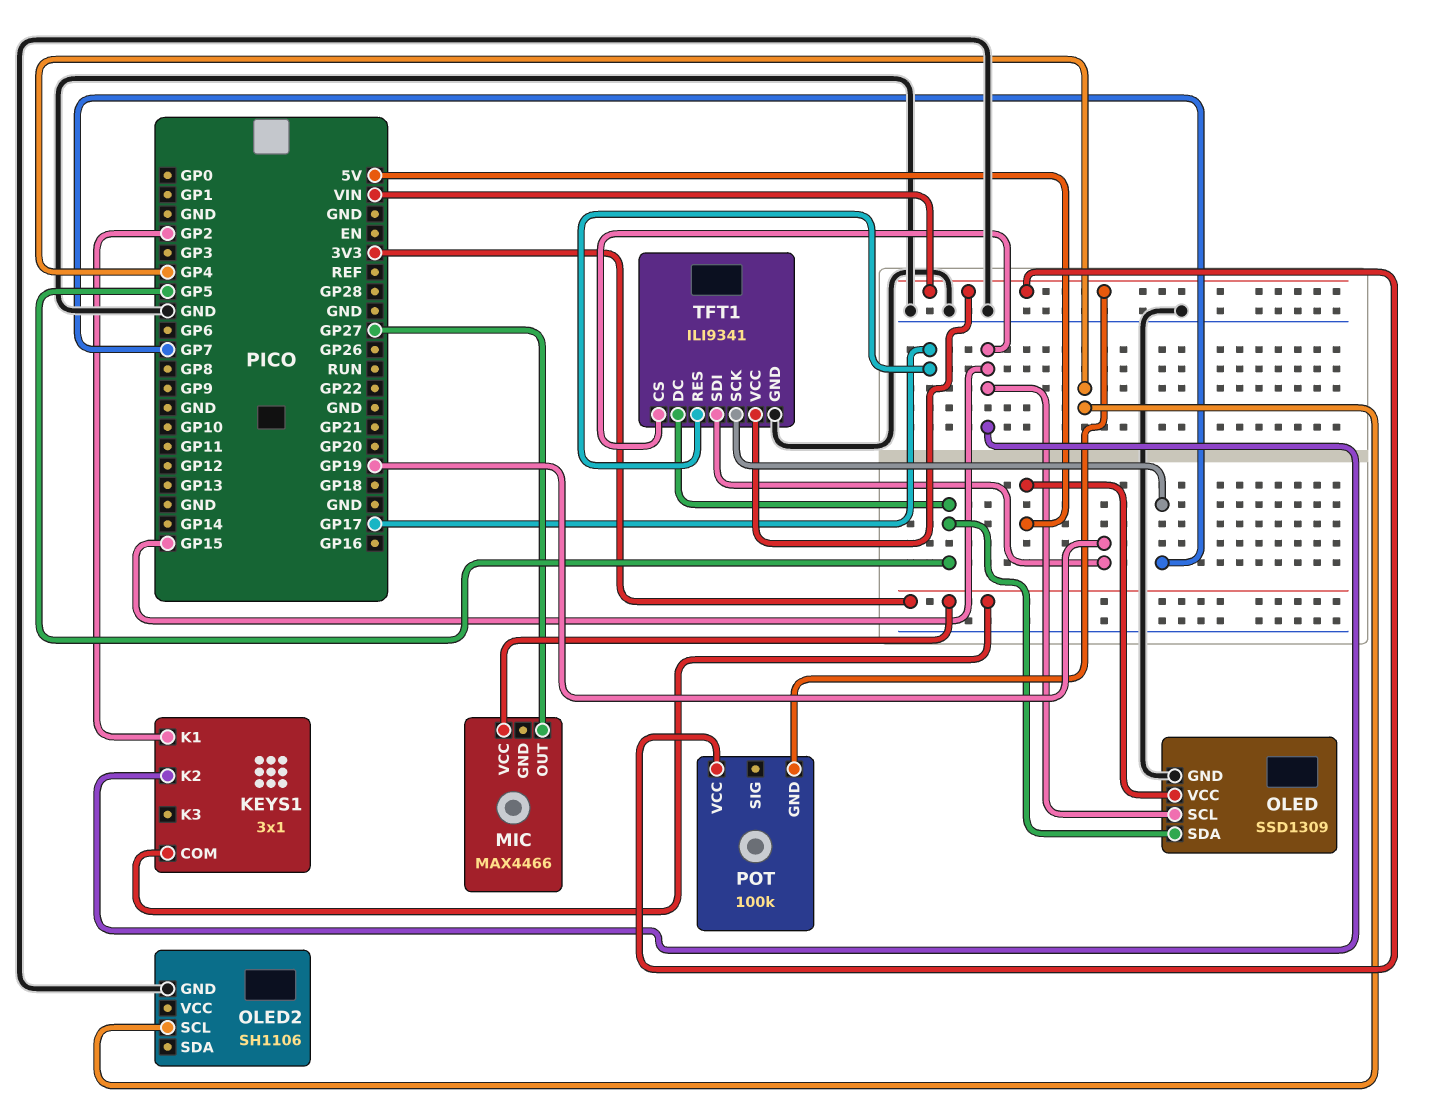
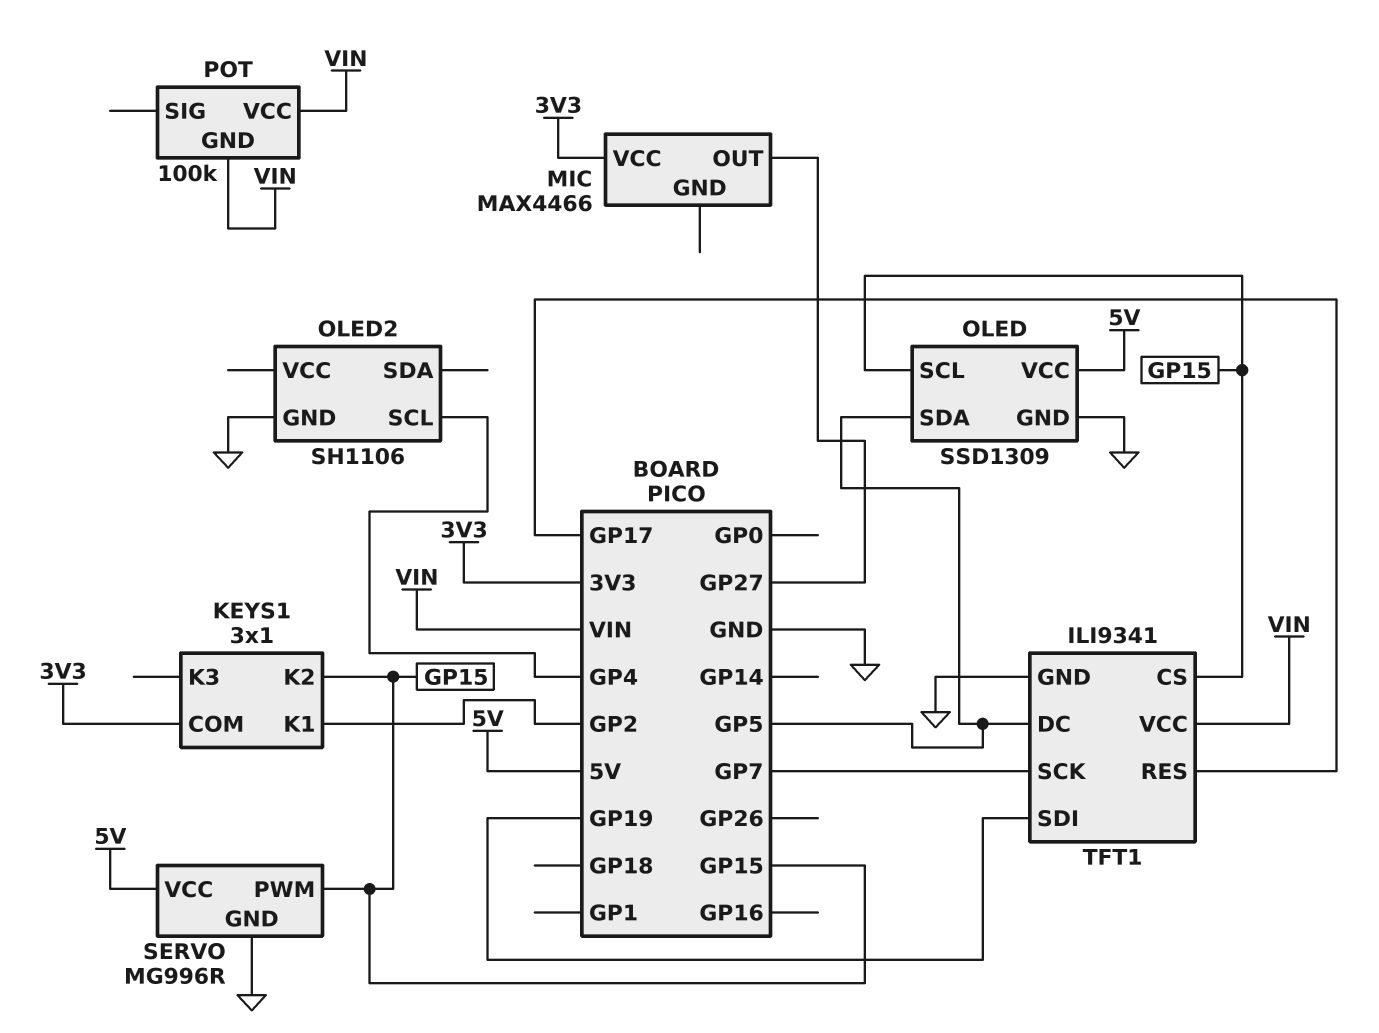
SERVO: none -> MG996R
SERVO pin GND: none -> GND
SERVO pin PWM: none -> GP15
SERVO pin VCC: none -> 5V

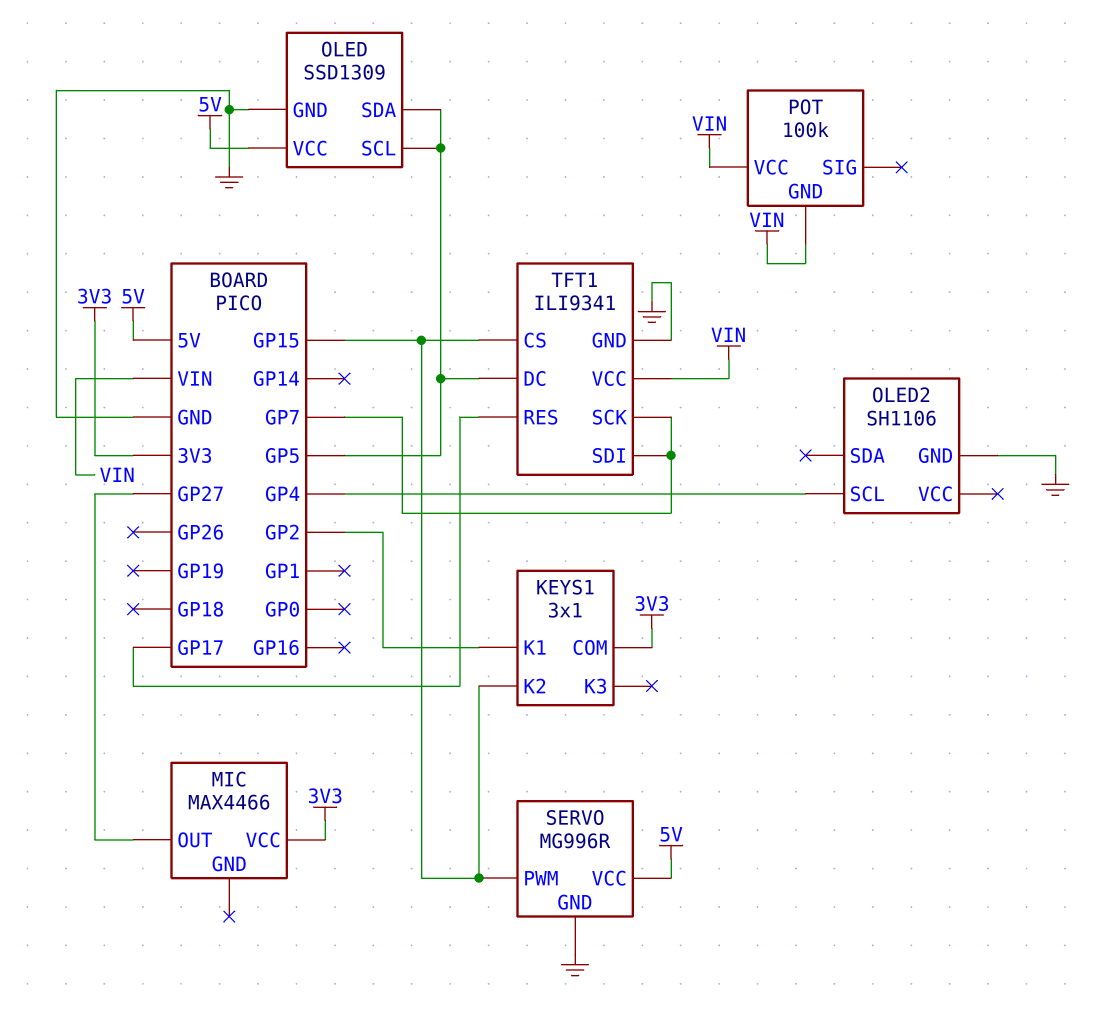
OLED pin SCL: GP15 -> GP5
TFT1 pin SDI: GP19 -> GP7

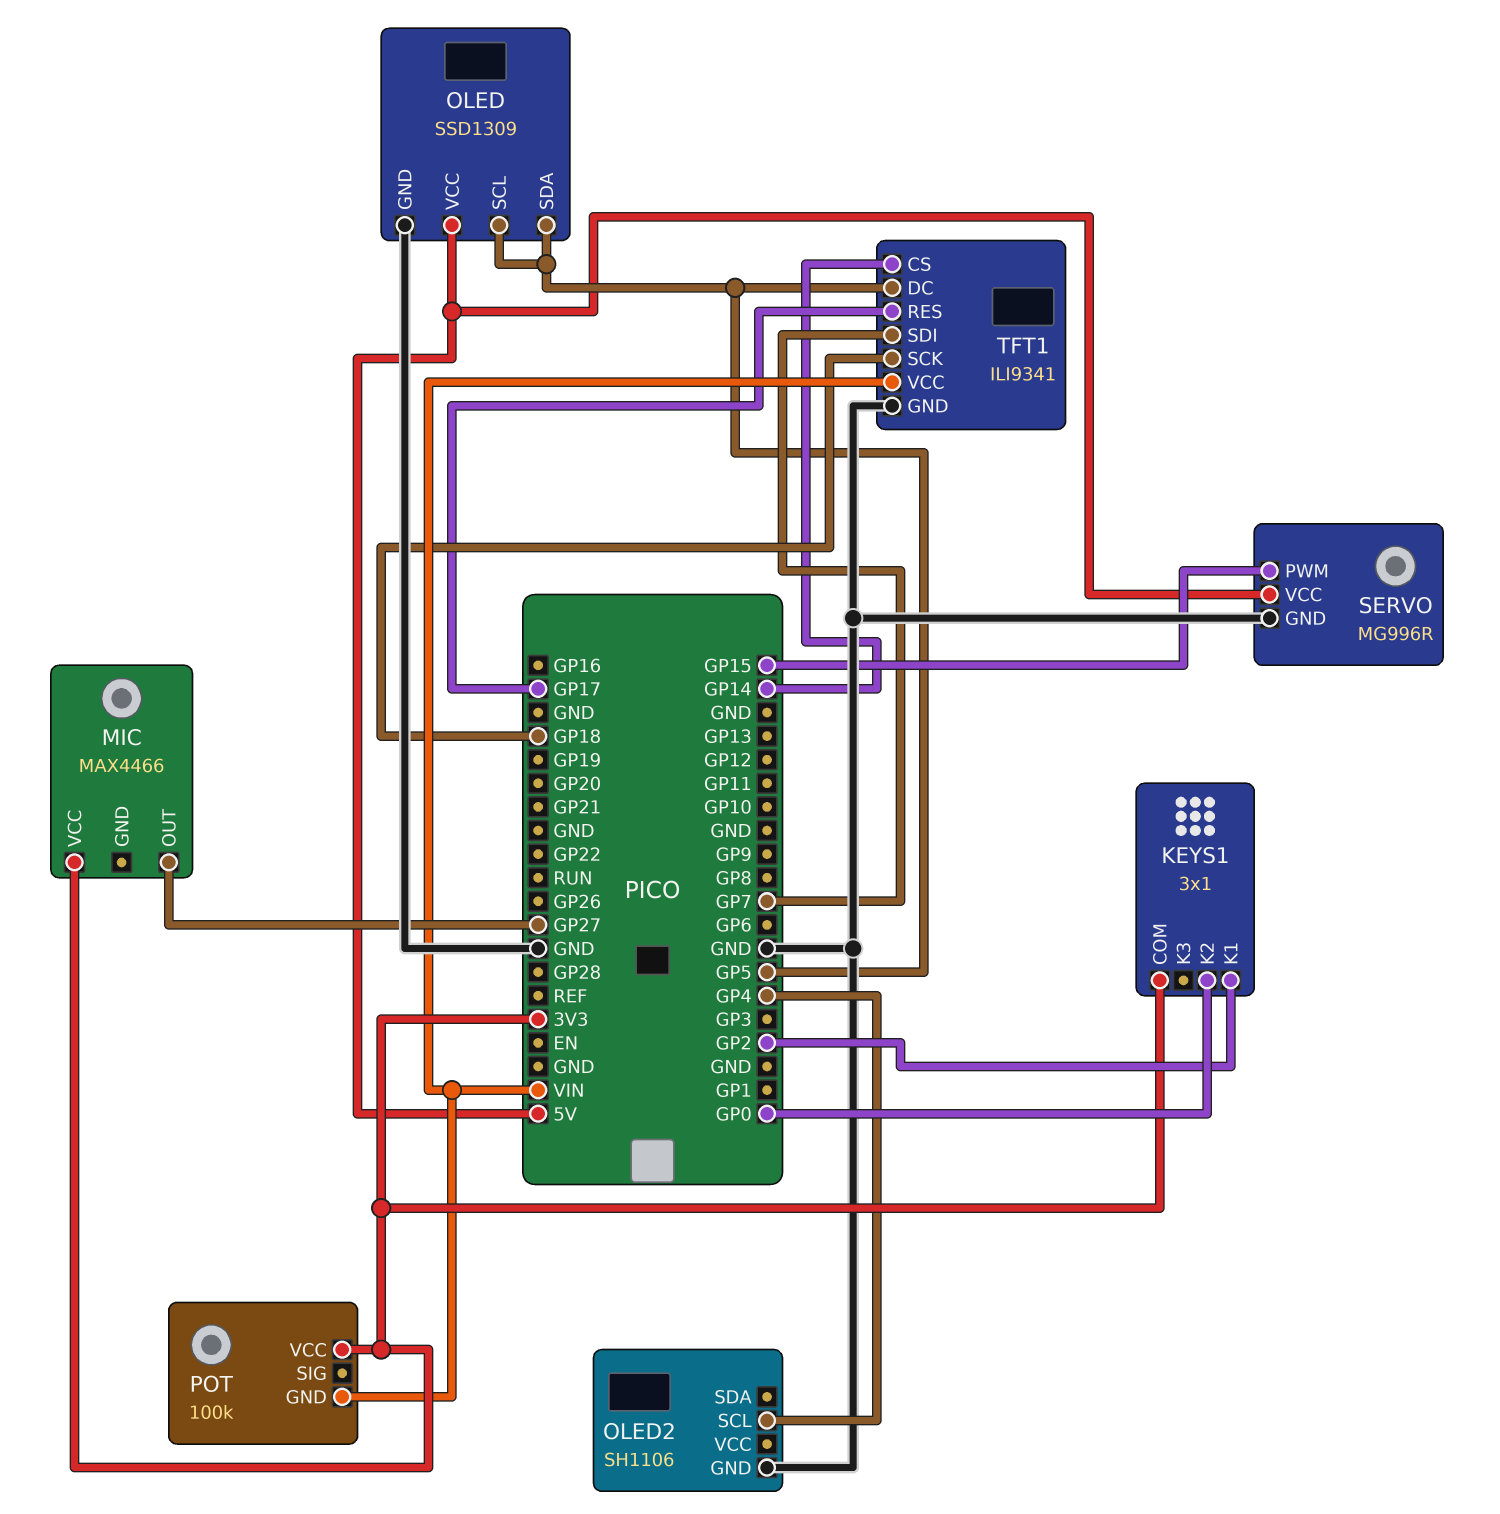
KEYS1 pin K2: GP15 -> GP0
POT pin VCC: VIN -> 3V3
TFT1 pin CS: GP15 -> GP14
TFT1 pin SCK: GP7 -> GP18

